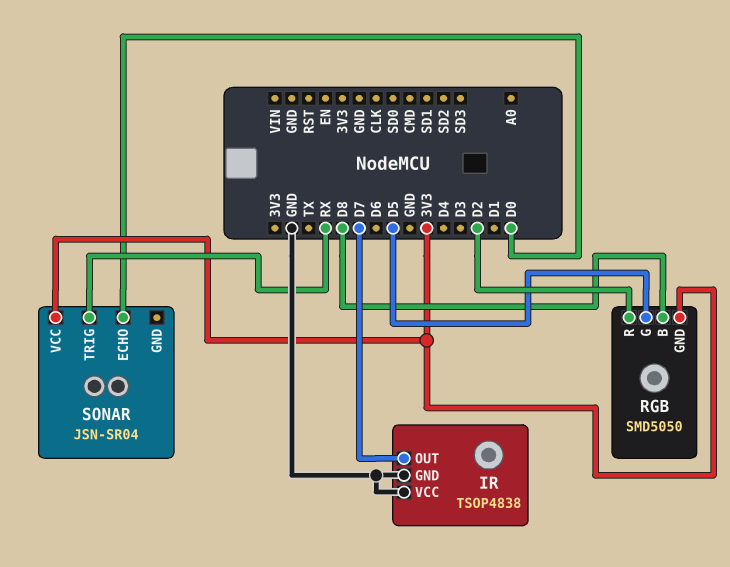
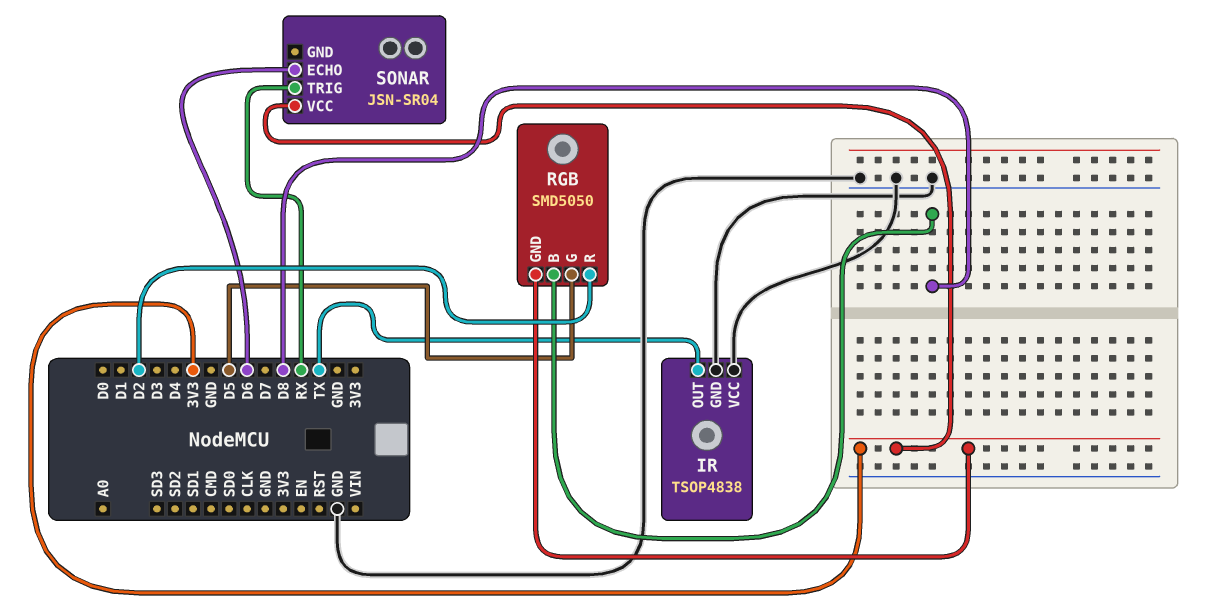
IR pin OUT: D7 -> TX
SONAR pin ECHO: D0 -> D6

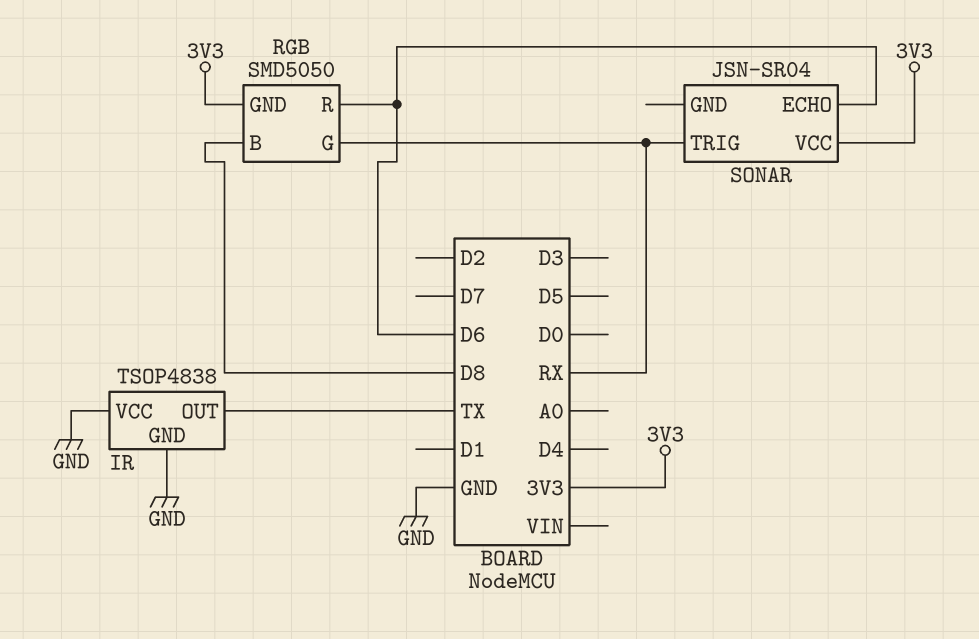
RGB pin G: D5 -> RX
RGB pin R: D2 -> D6

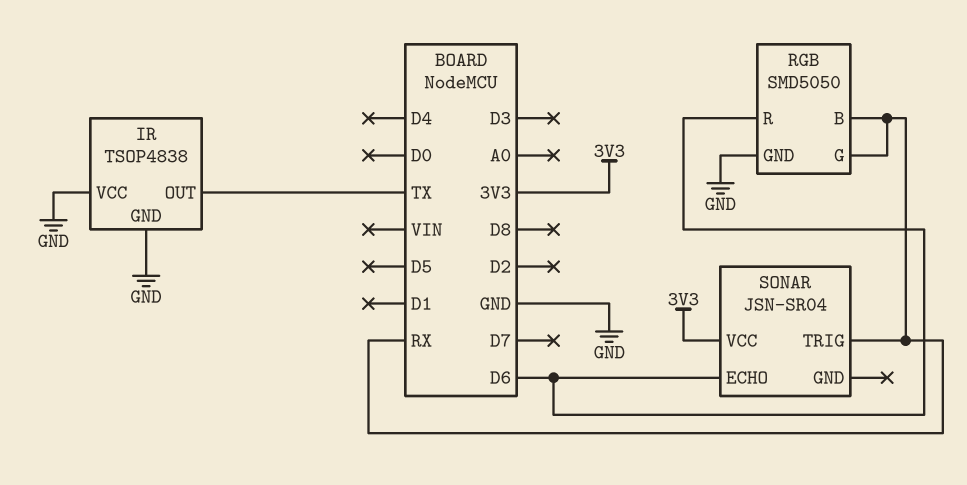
RGB pin B: D8 -> RX
RGB pin GND: 3V3 -> GND

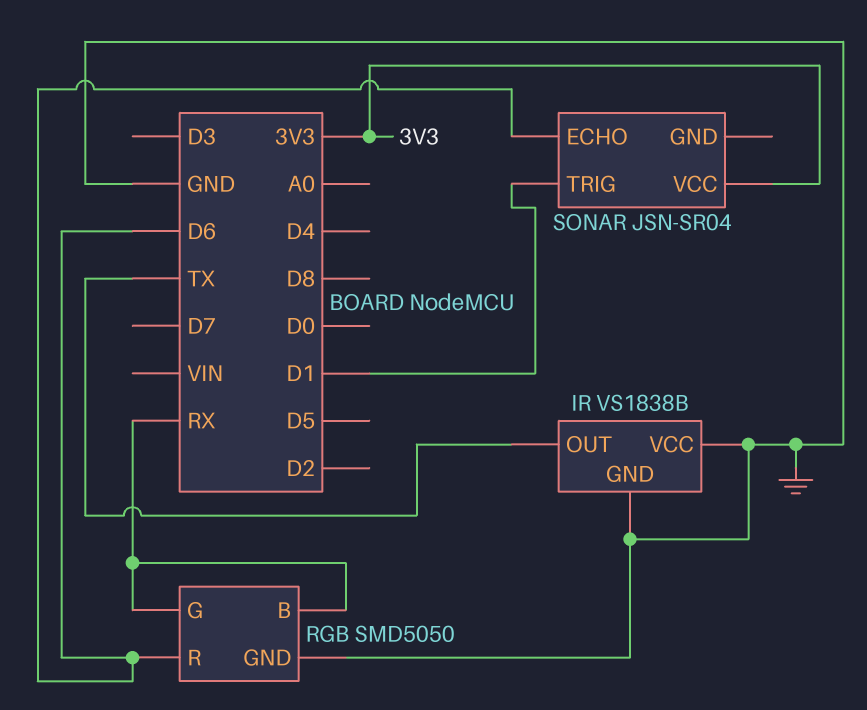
IR: TSOP4838 -> VS1838B
SONAR pin TRIG: RX -> D1

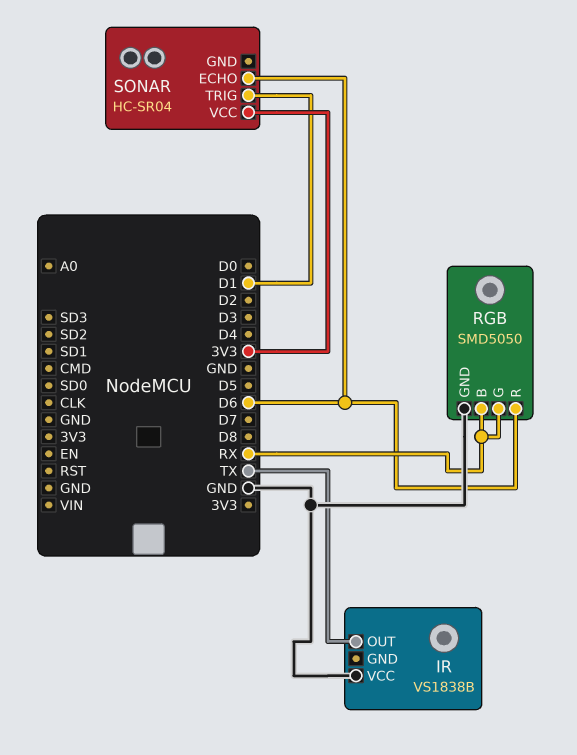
IR pin GND: GND -> none
SONAR: JSN-SR04 -> HC-SR04

